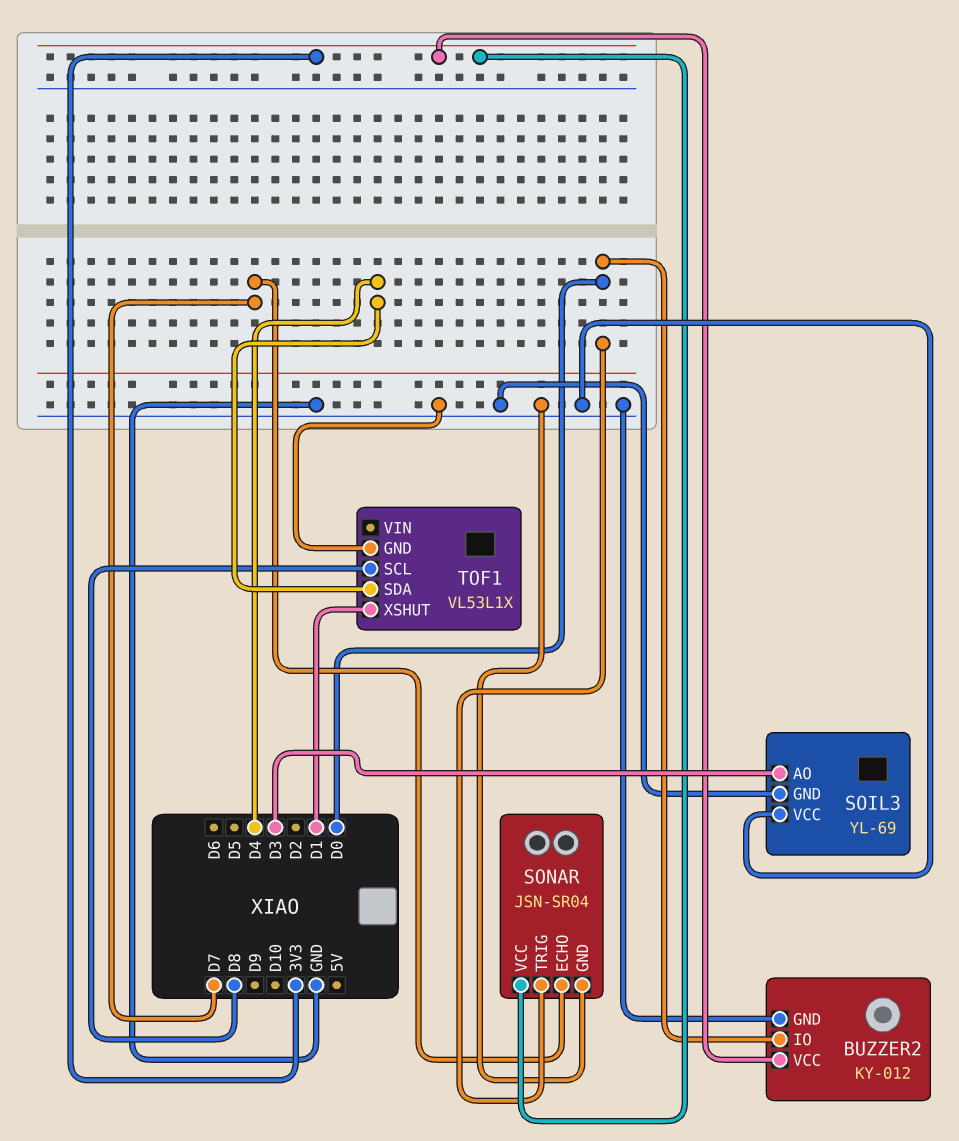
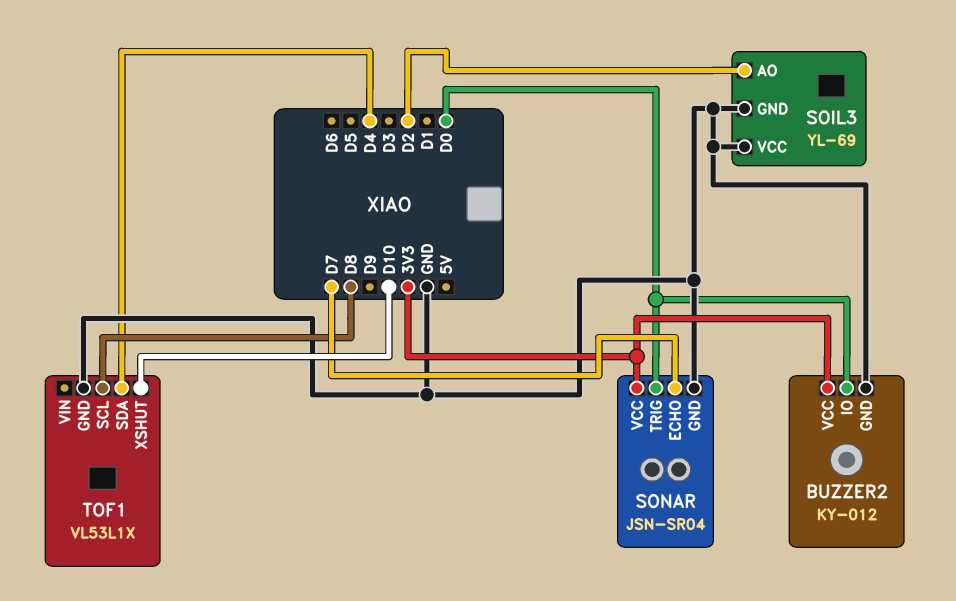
SOIL3 pin AO: D3 -> D2
TOF1 pin XSHUT: D1 -> D10

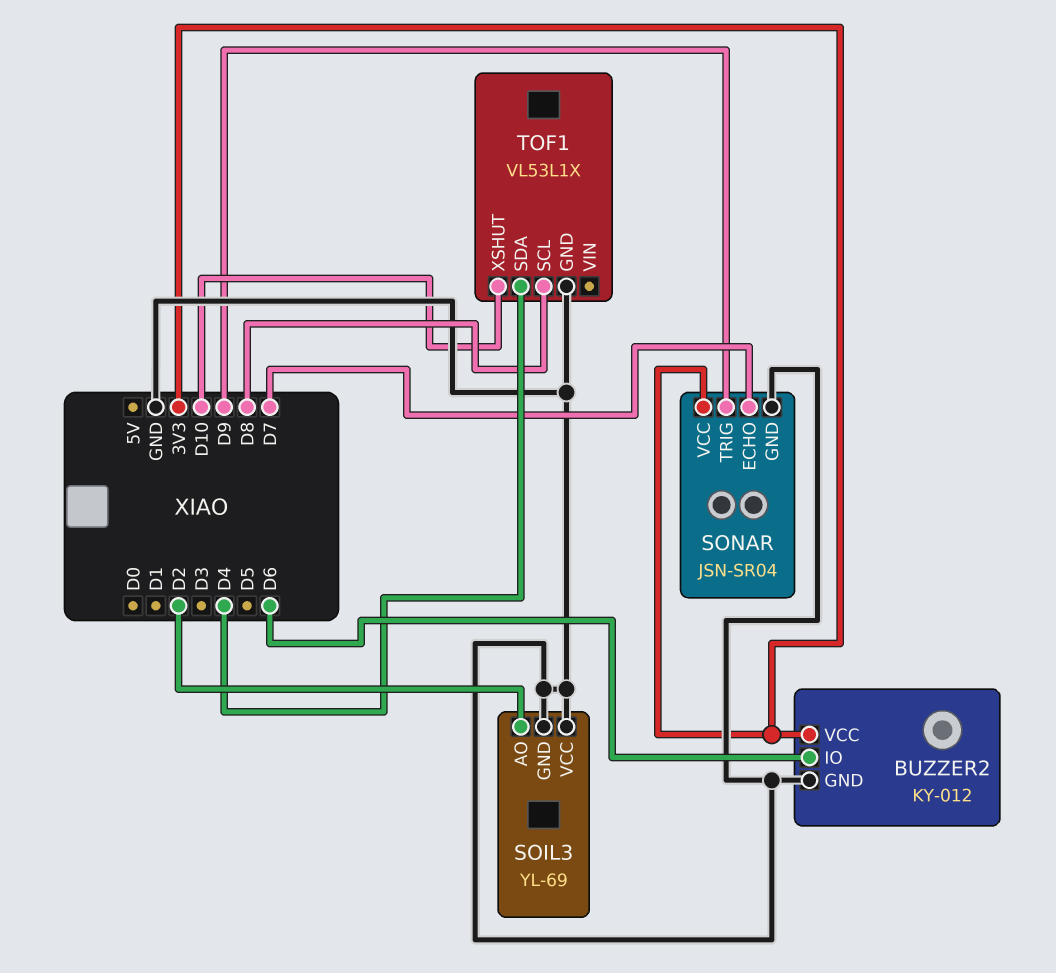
BUZZER2 pin IO: D0 -> D6
SONAR pin TRIG: D0 -> D9

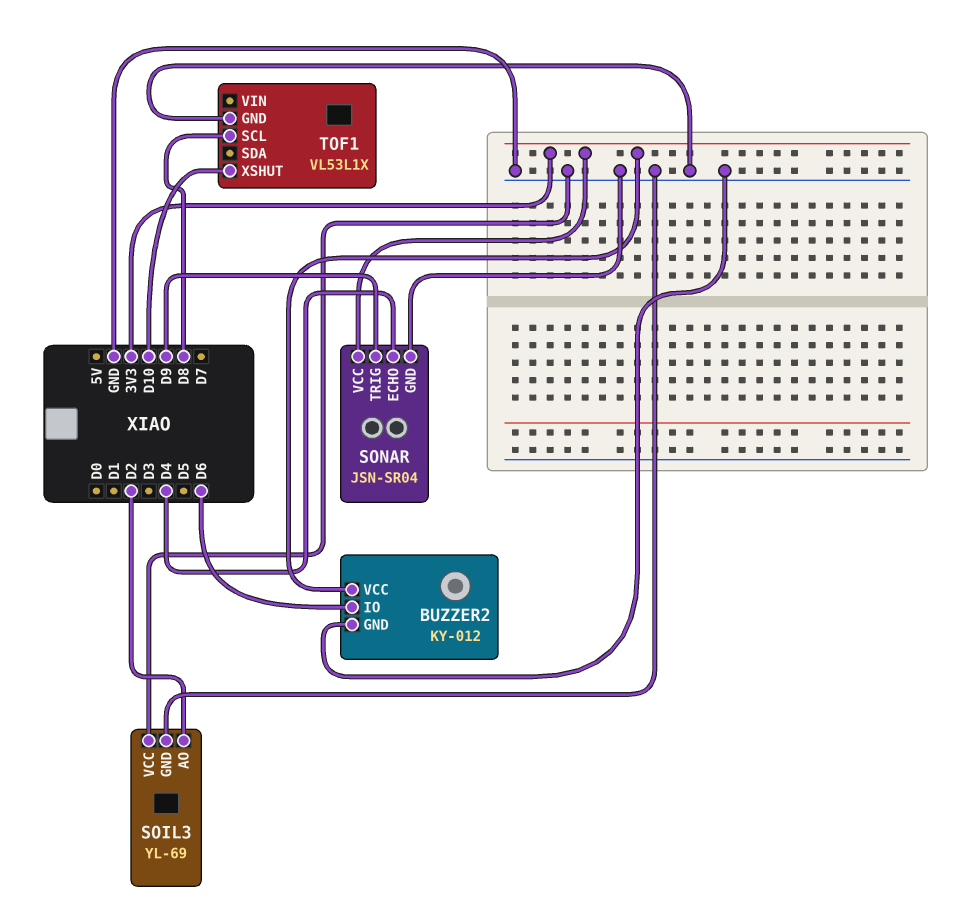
SONAR pin ECHO: D7 -> D4
TOF1 pin SDA: D4 -> none

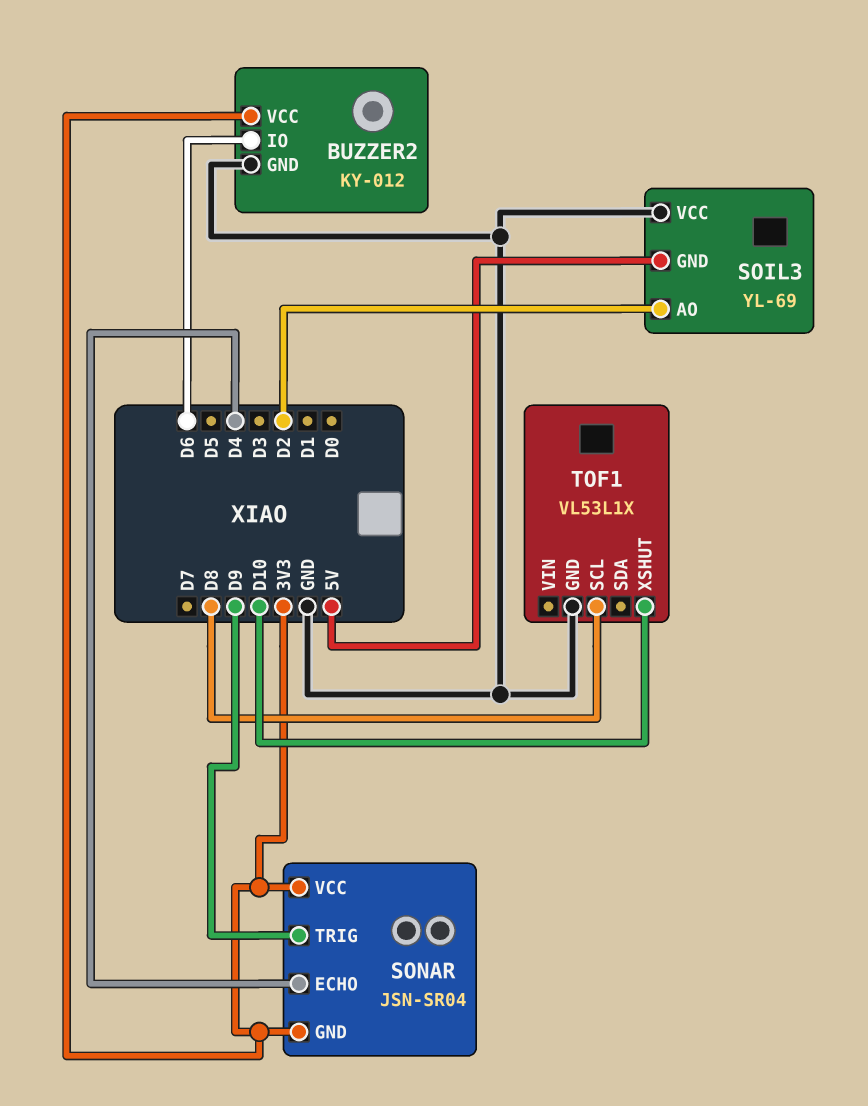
SOIL3 pin GND: GND -> 5V
SONAR pin GND: GND -> 3V3

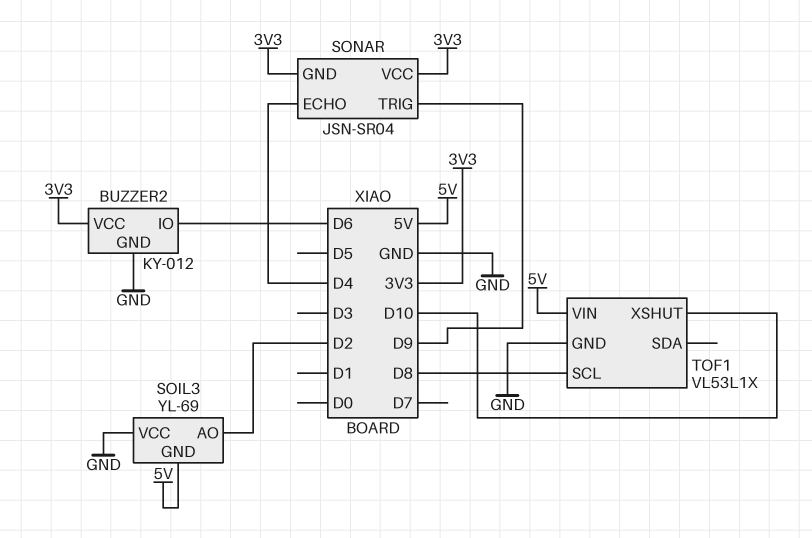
TOF1 pin VIN: none -> 5V

